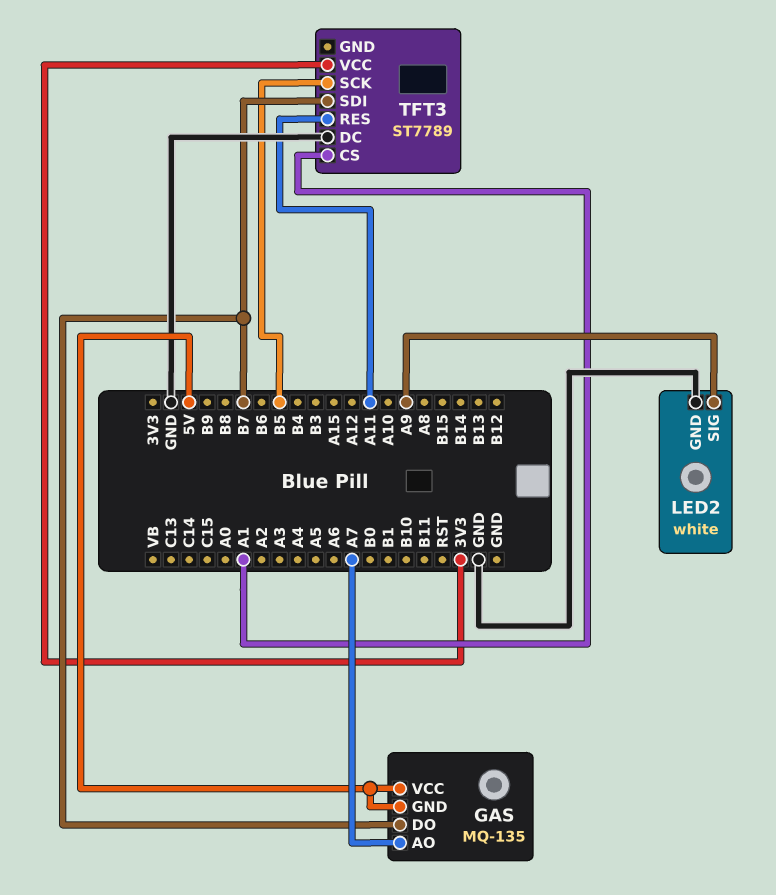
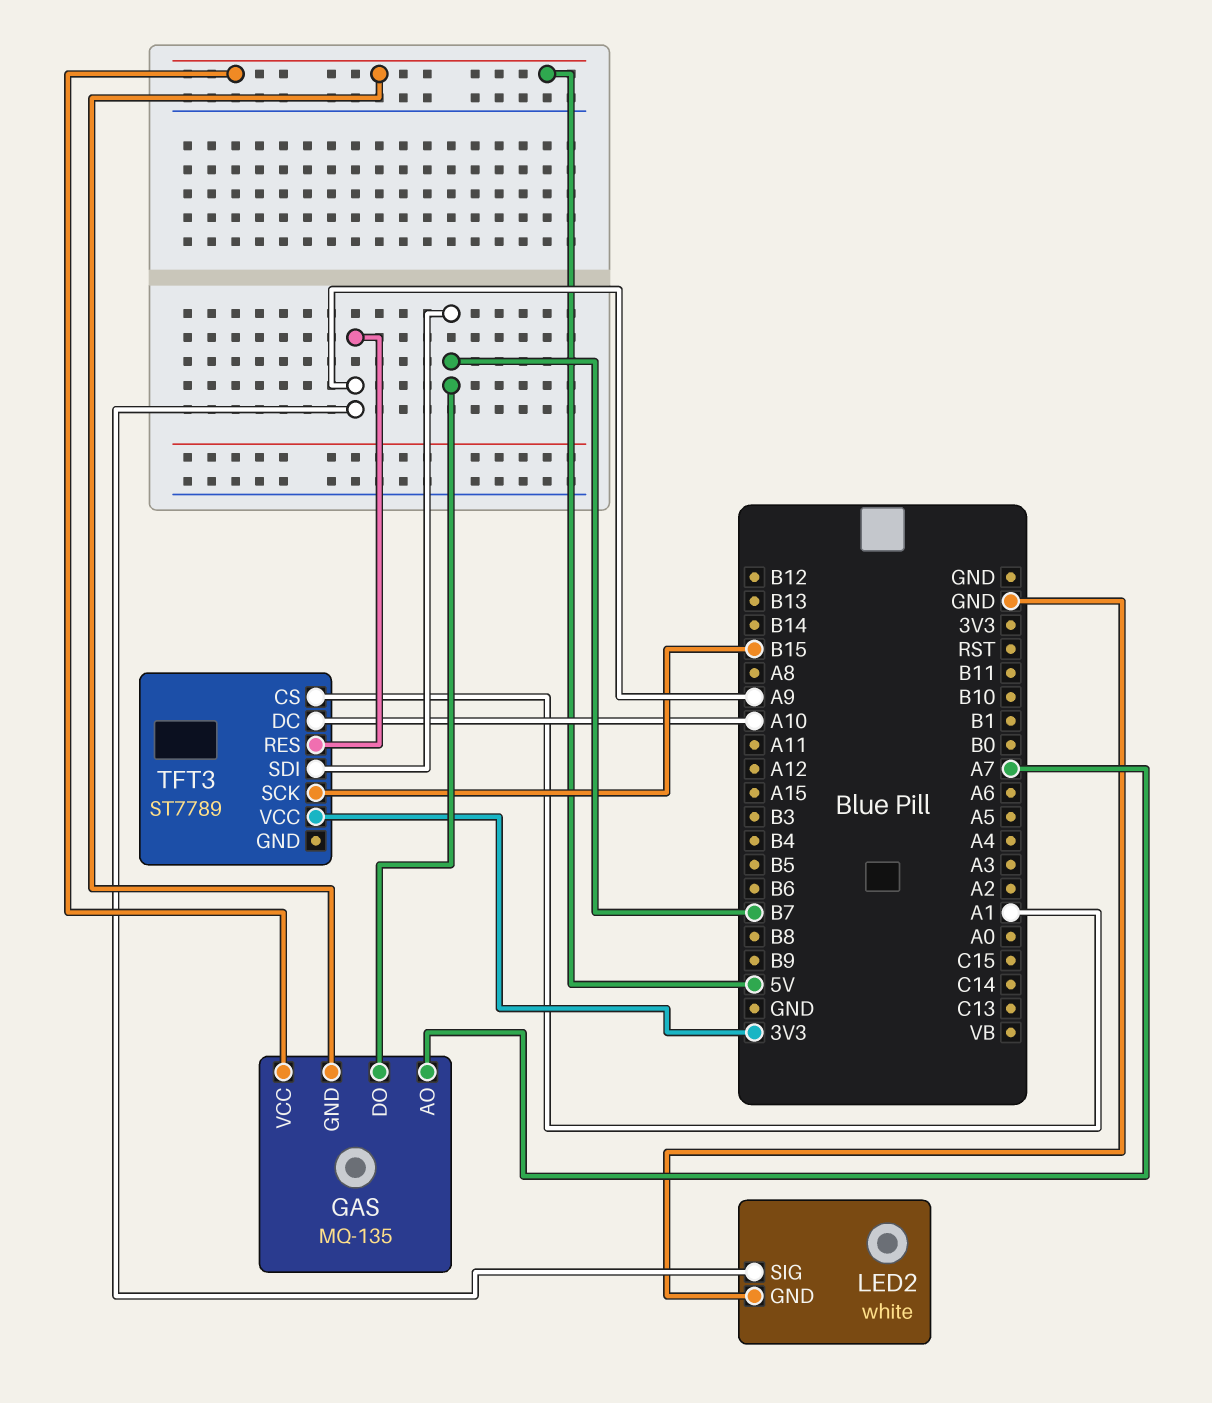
TFT3 pin DC: GND -> A10
TFT3 pin RES: A11 -> A9
TFT3 pin SCK: B5 -> B15

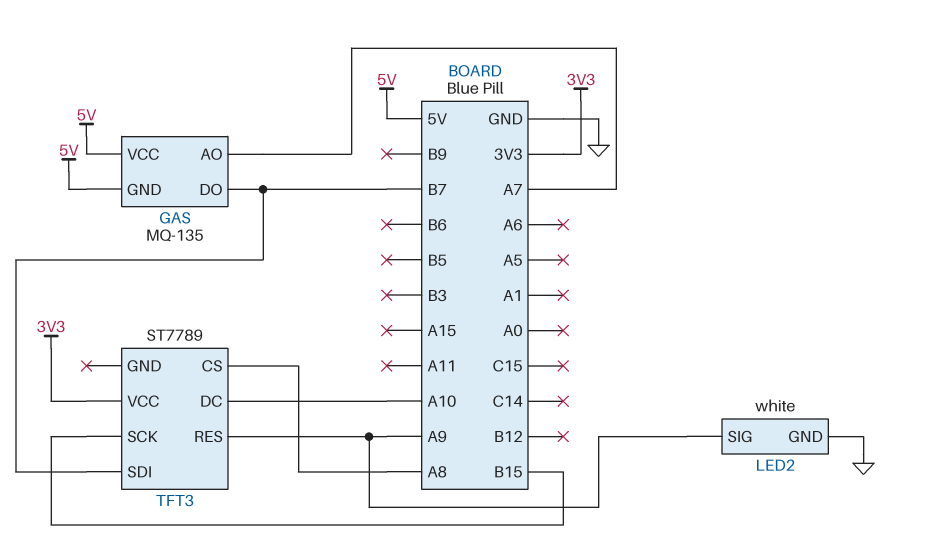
TFT3 pin CS: A1 -> A8

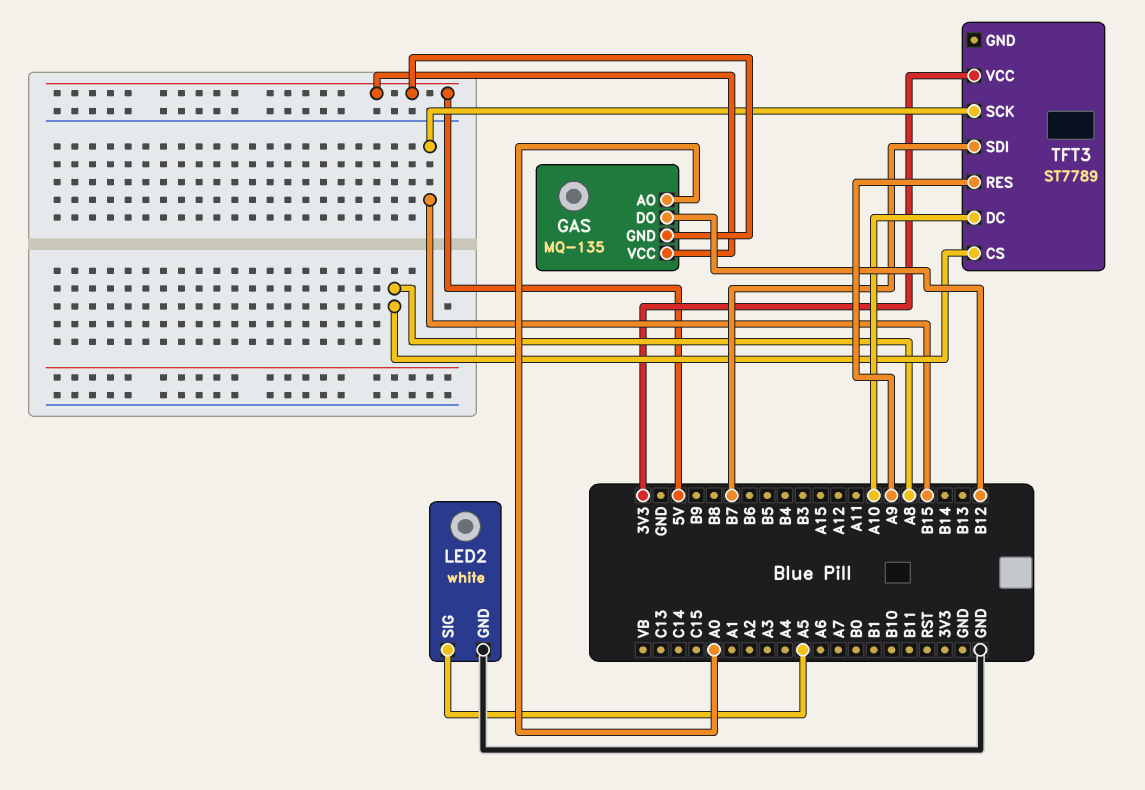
GAS pin AO: A7 -> A0
GAS pin DO: B7 -> B12
LED2 pin SIG: A9 -> A5

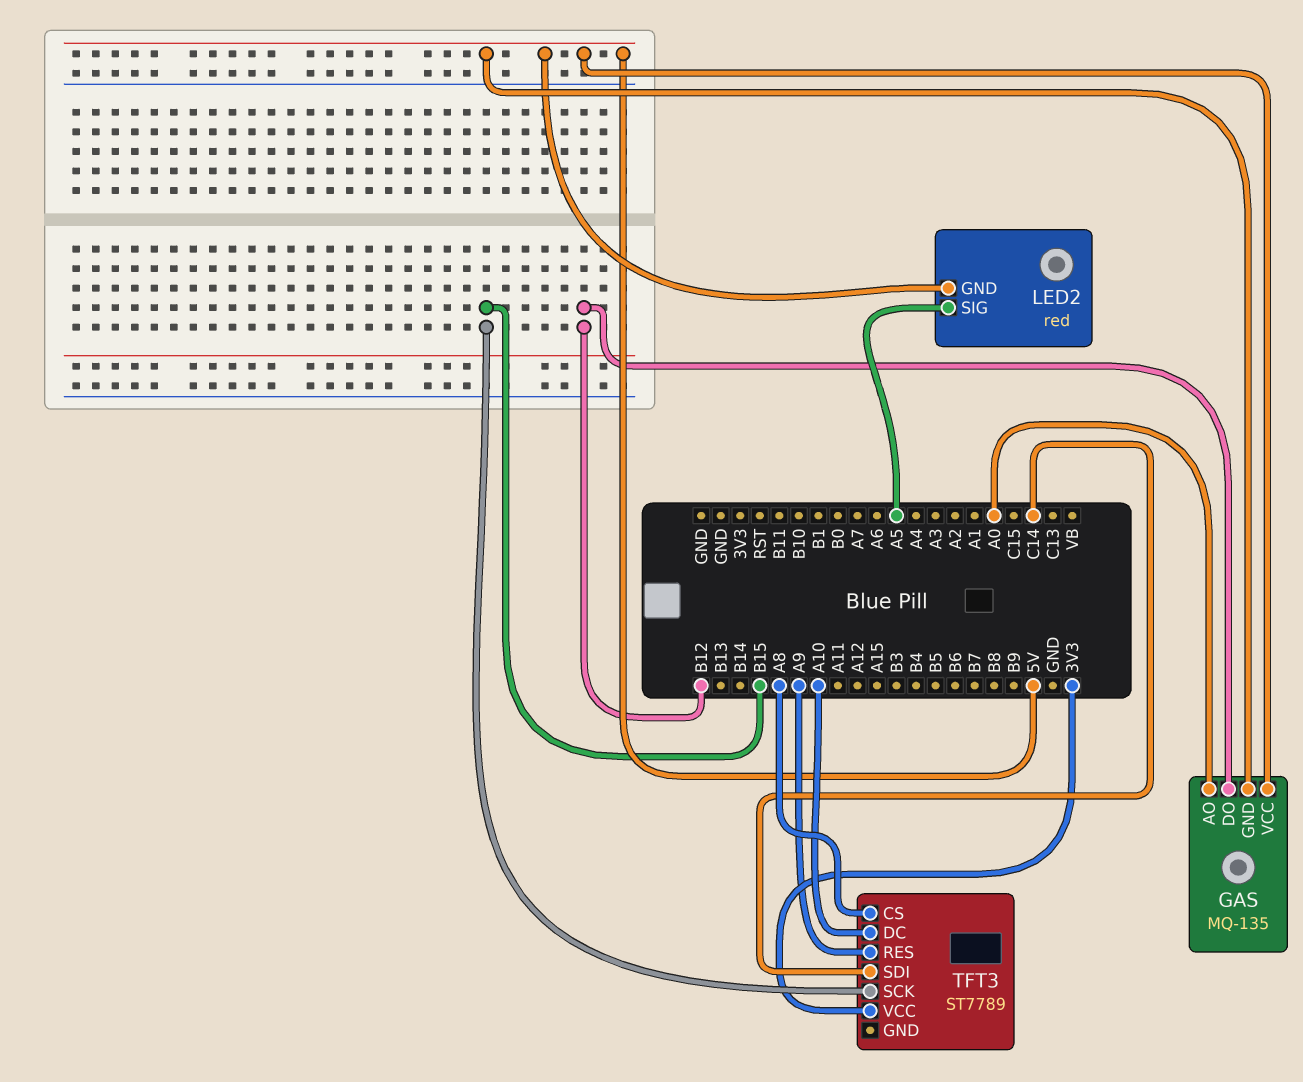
LED2: white -> red
LED2 pin GND: GND -> 5V
TFT3 pin SDI: B7 -> C14

